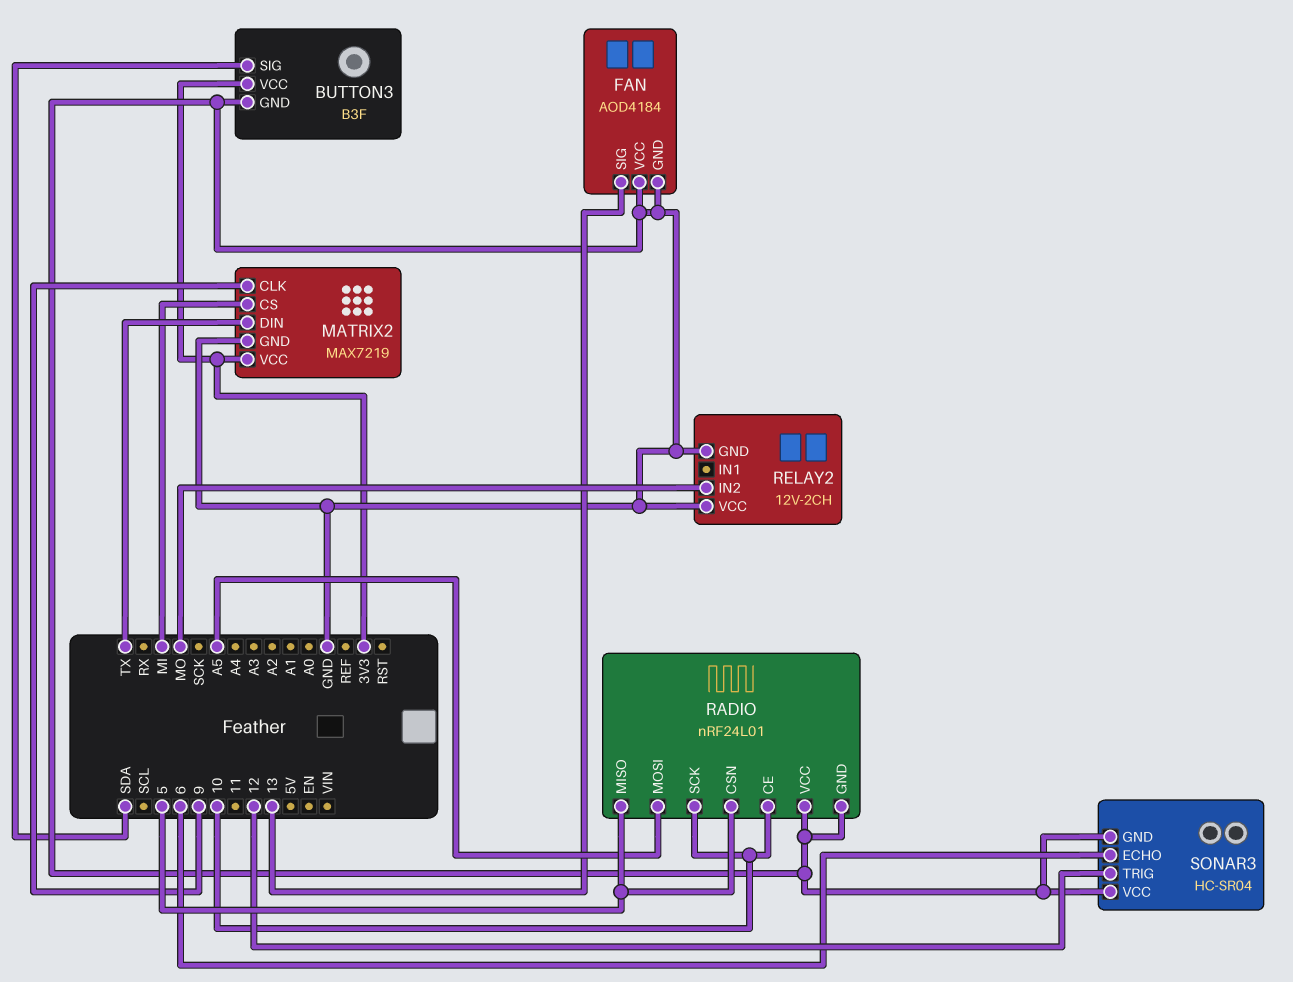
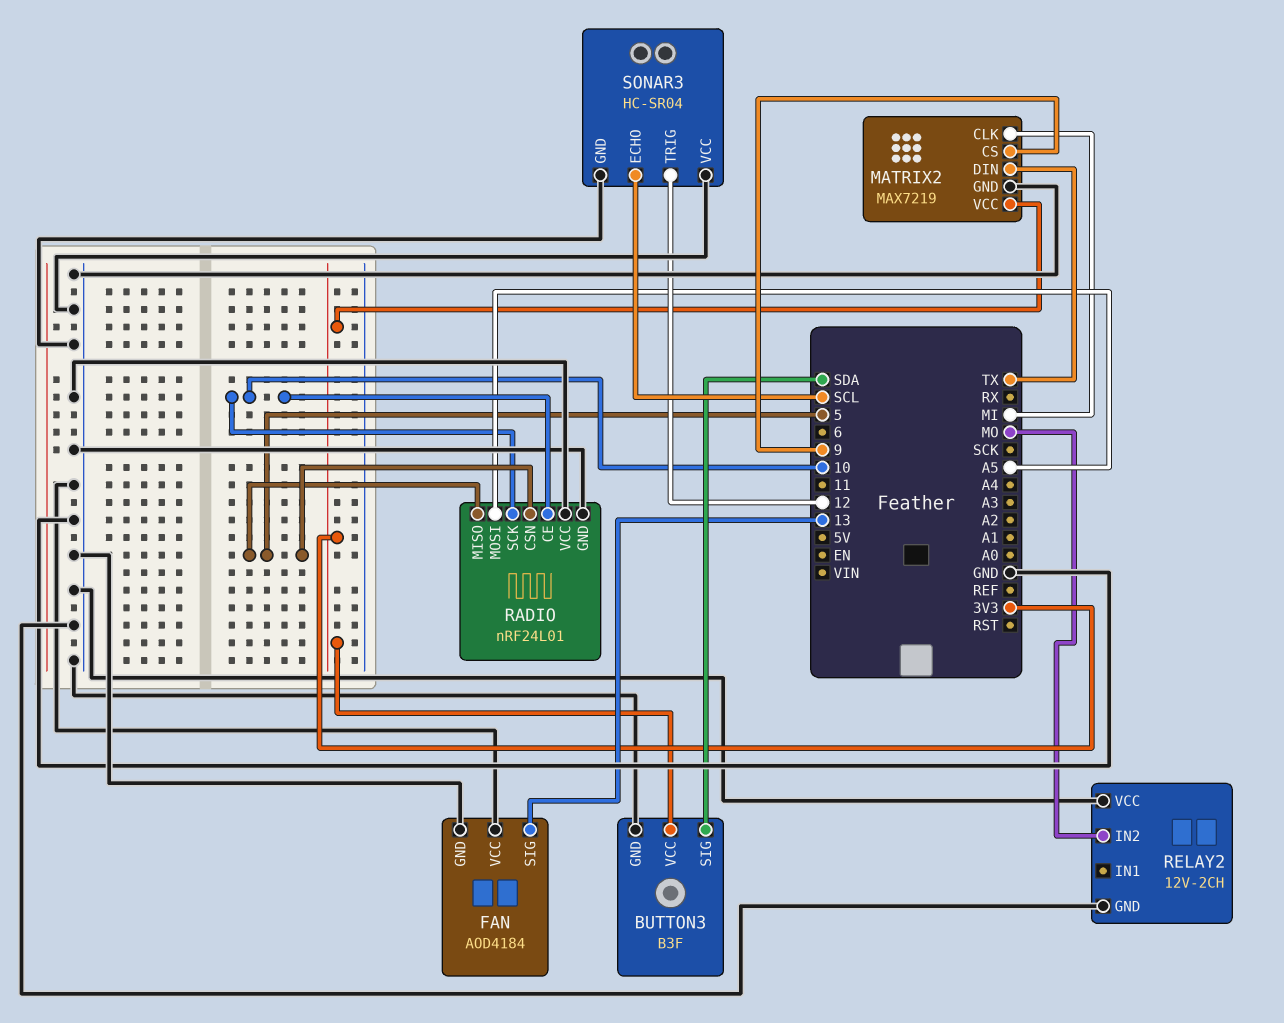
MATRIX2 pin CLK: 9 -> MI
MATRIX2 pin CS: MI -> 9
SONAR3 pin ECHO: 6 -> SCL

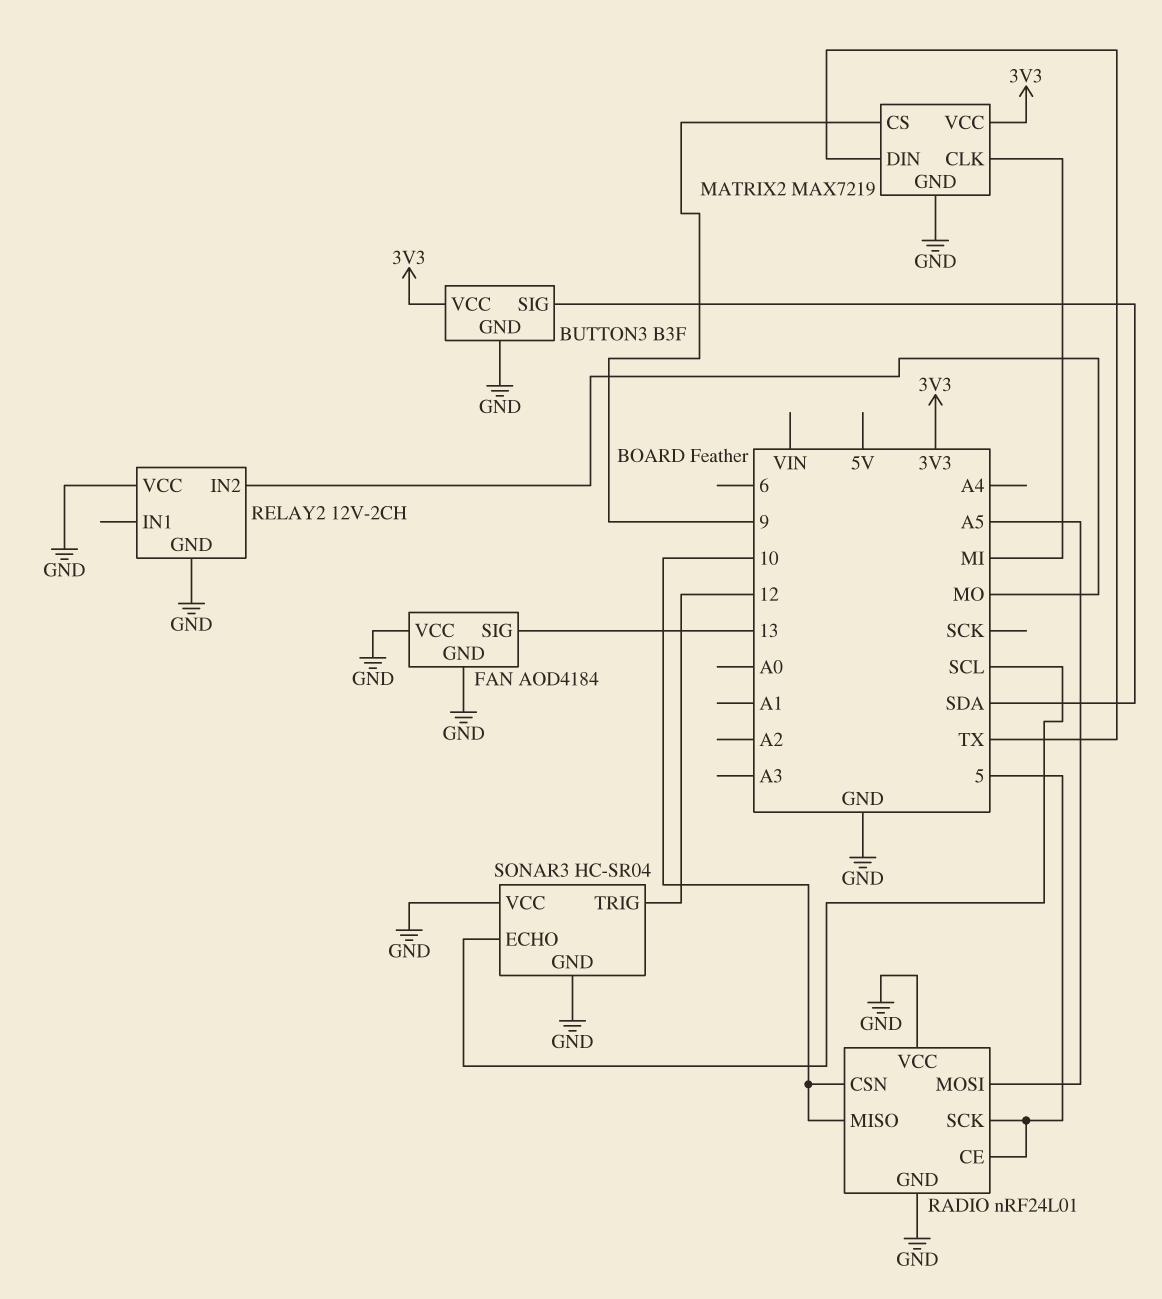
RADIO pin CE: 10 -> 5
RADIO pin CSN: 5 -> 10
RADIO pin MISO: 5 -> 10
RADIO pin SCK: 10 -> 5

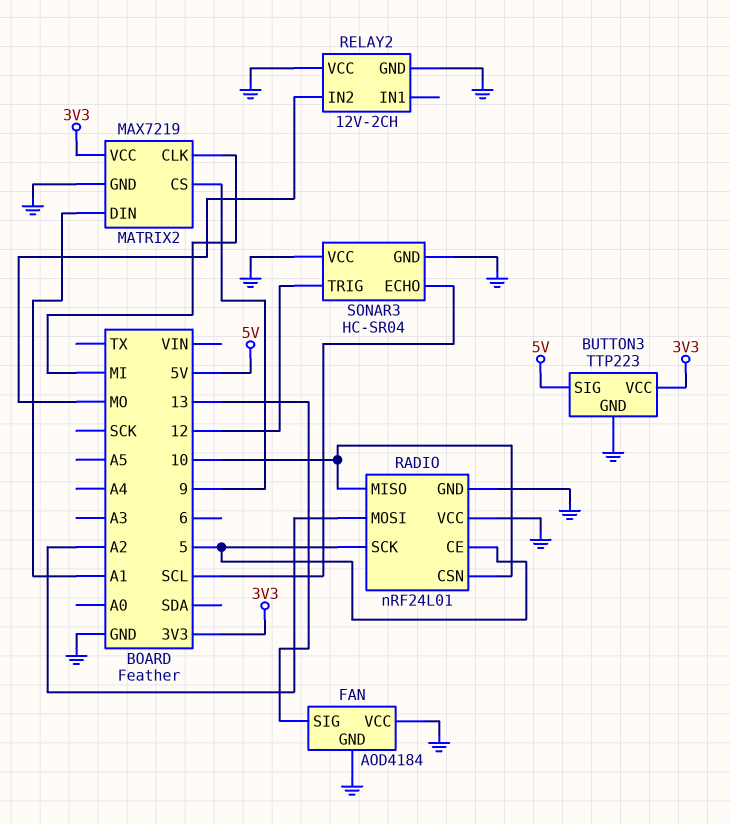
BUTTON3: B3F -> TTP223
BUTTON3 pin SIG: SDA -> 5V
MATRIX2 pin DIN: TX -> A1
RADIO pin MOSI: A5 -> A2

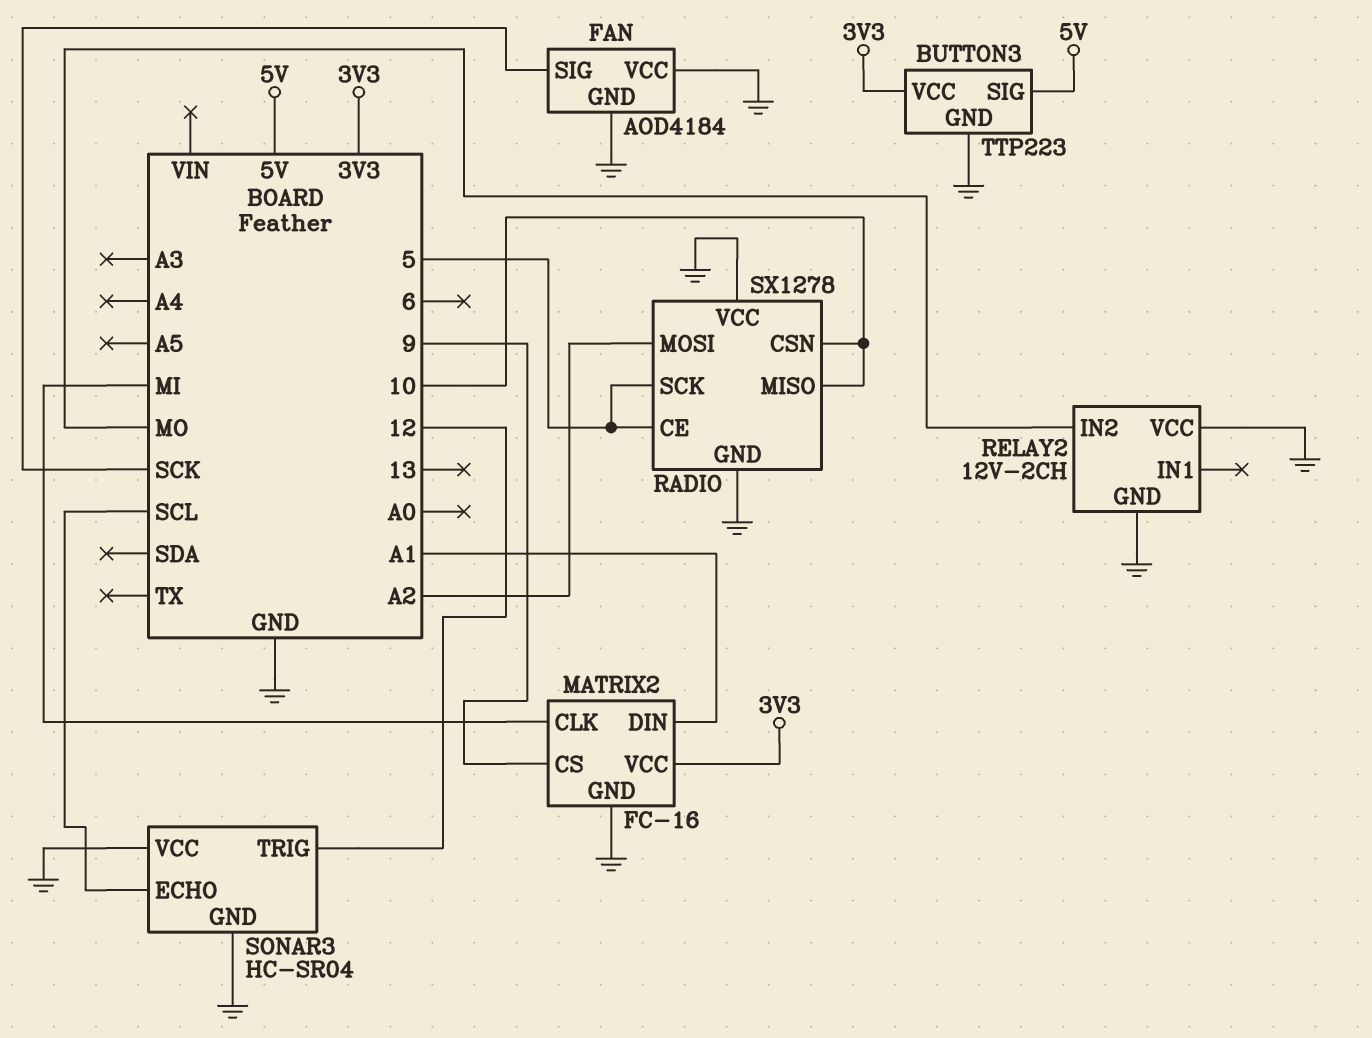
FAN pin SIG: 13 -> SCK
MATRIX2: MAX7219 -> FC-16
RADIO: nRF24L01 -> SX1278

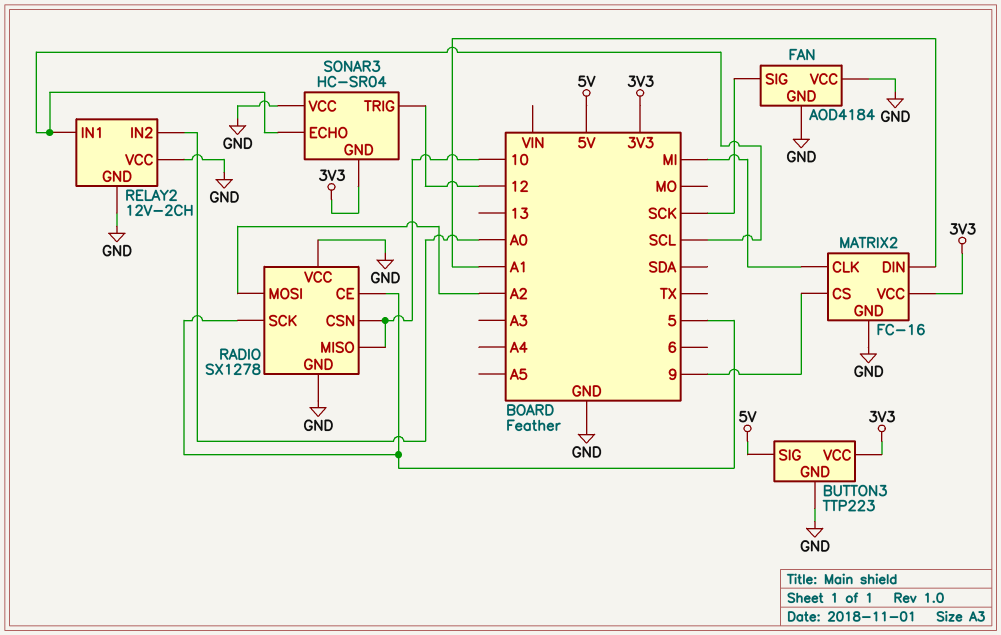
RELAY2 pin IN1: none -> SCL
RELAY2 pin IN2: MO -> A0
SONAR3 pin GND: GND -> 3V3

